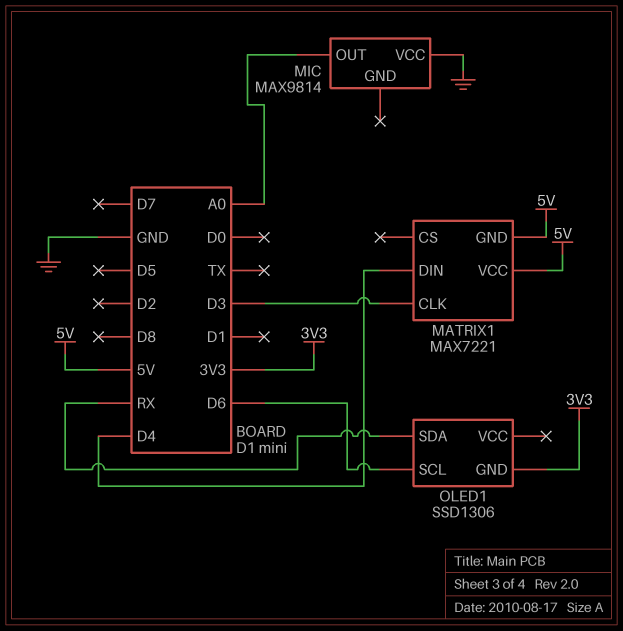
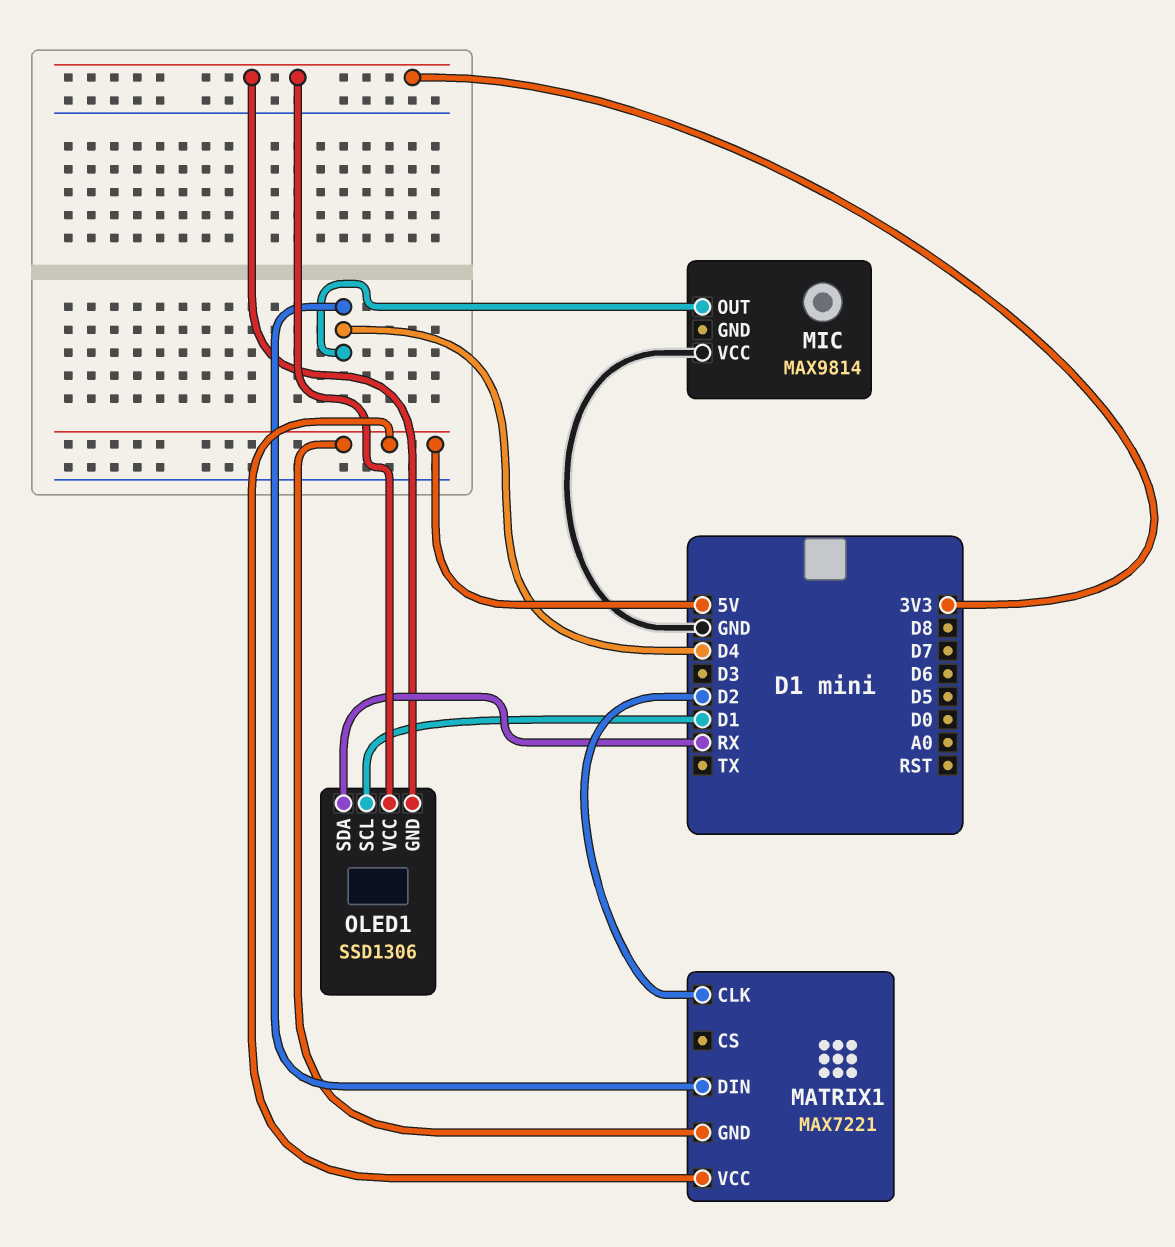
MATRIX1 pin CLK: D3 -> D2
MIC pin OUT: A0 -> D4
OLED1 pin SCL: D6 -> D1
OLED1 pin VCC: none -> 3V3

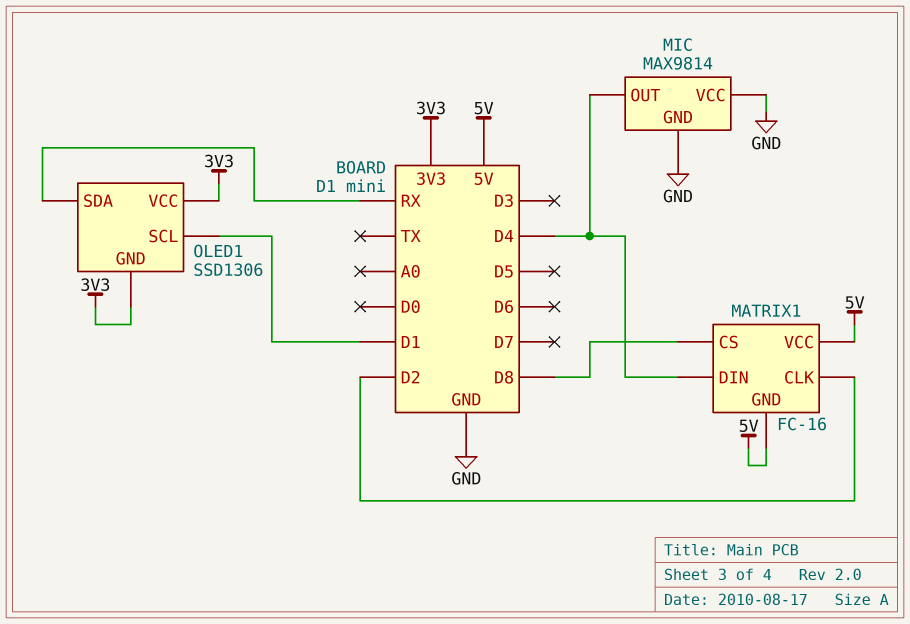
MATRIX1: MAX7221 -> FC-16
MATRIX1 pin CS: none -> D8
MIC pin GND: none -> GND

